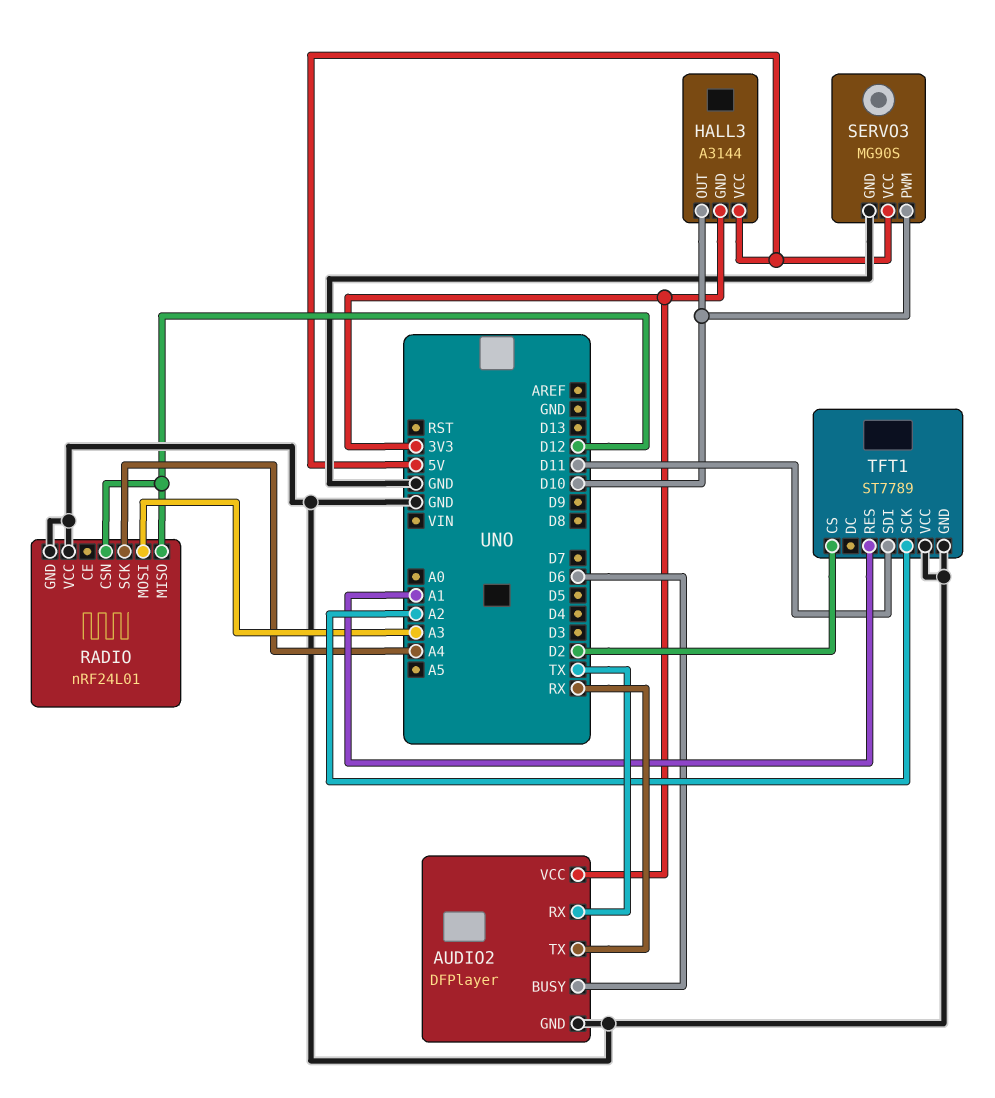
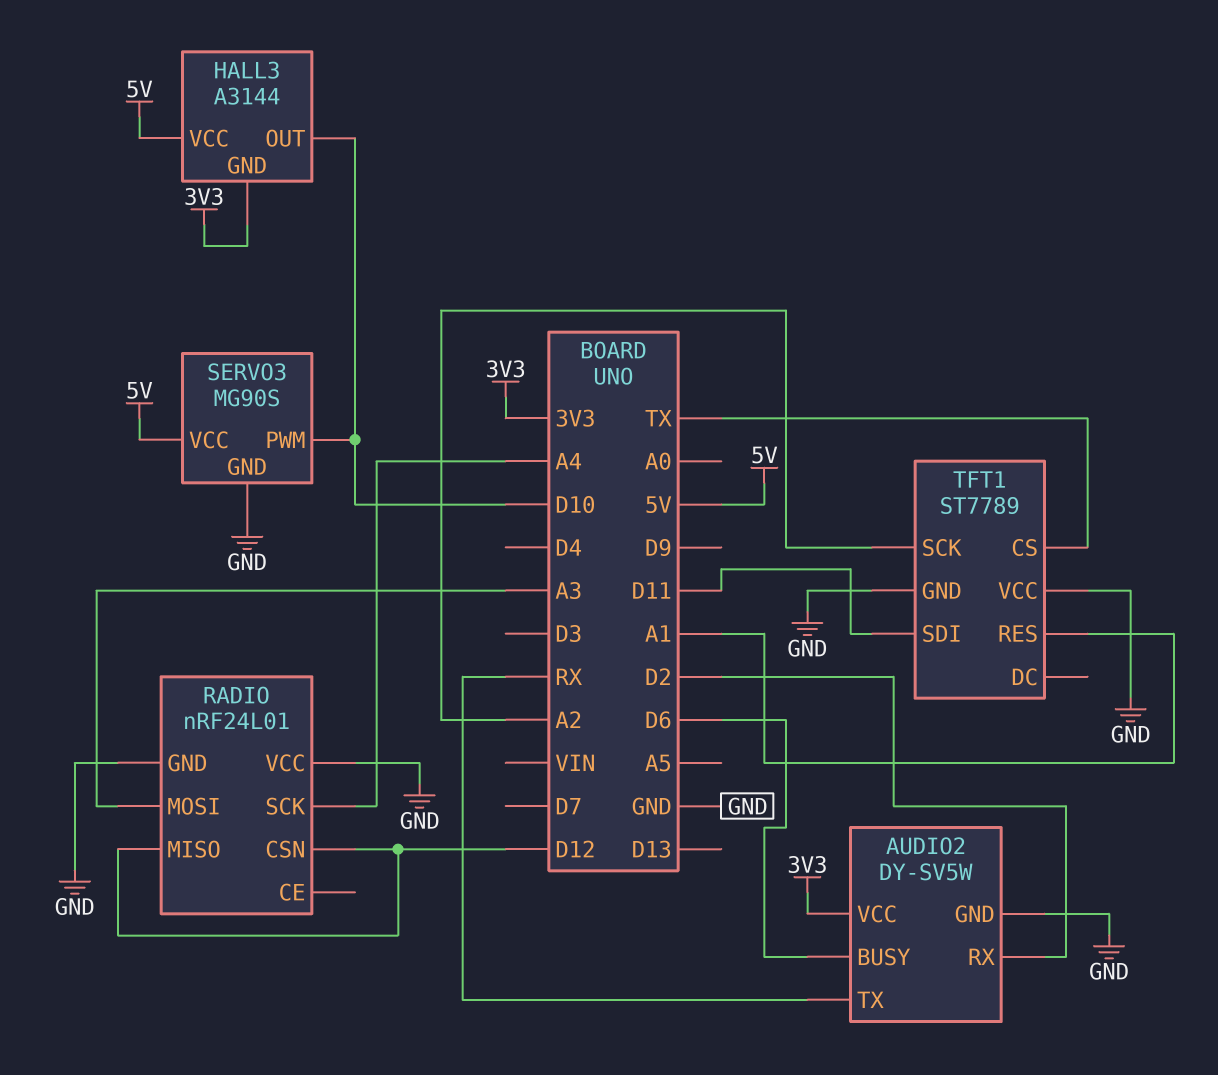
AUDIO2: DFPlayer -> DY-SV5W
AUDIO2 pin RX: TX -> D2
TFT1 pin CS: D2 -> TX

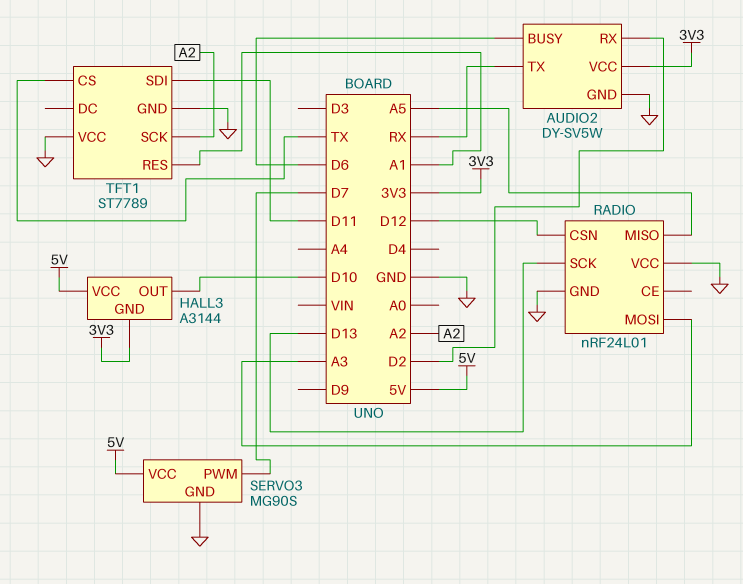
RADIO pin MISO: D12 -> A5
RADIO pin SCK: A4 -> D13
SERVO3 pin PWM: D10 -> D7

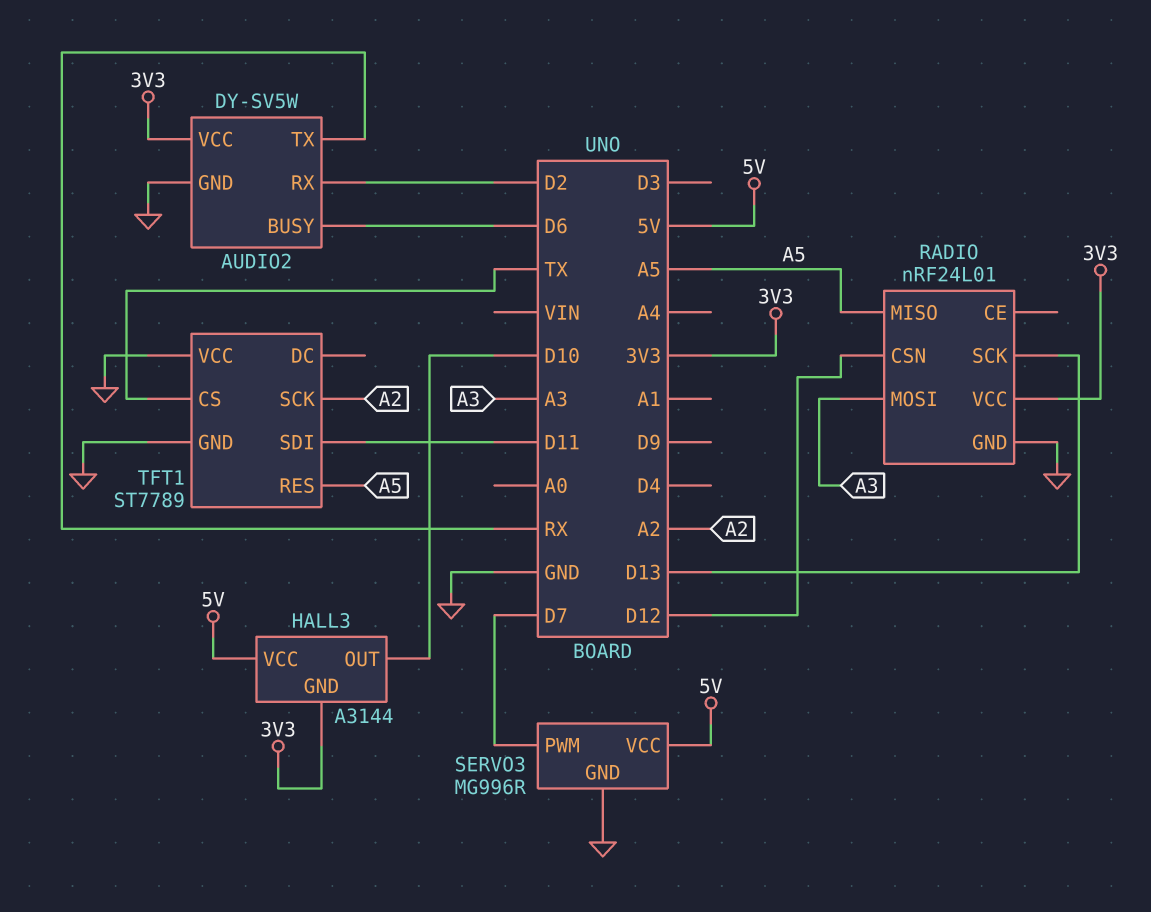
RADIO pin VCC: GND -> 3V3
SERVO3: MG90S -> MG996R
TFT1 pin RES: A1 -> A5

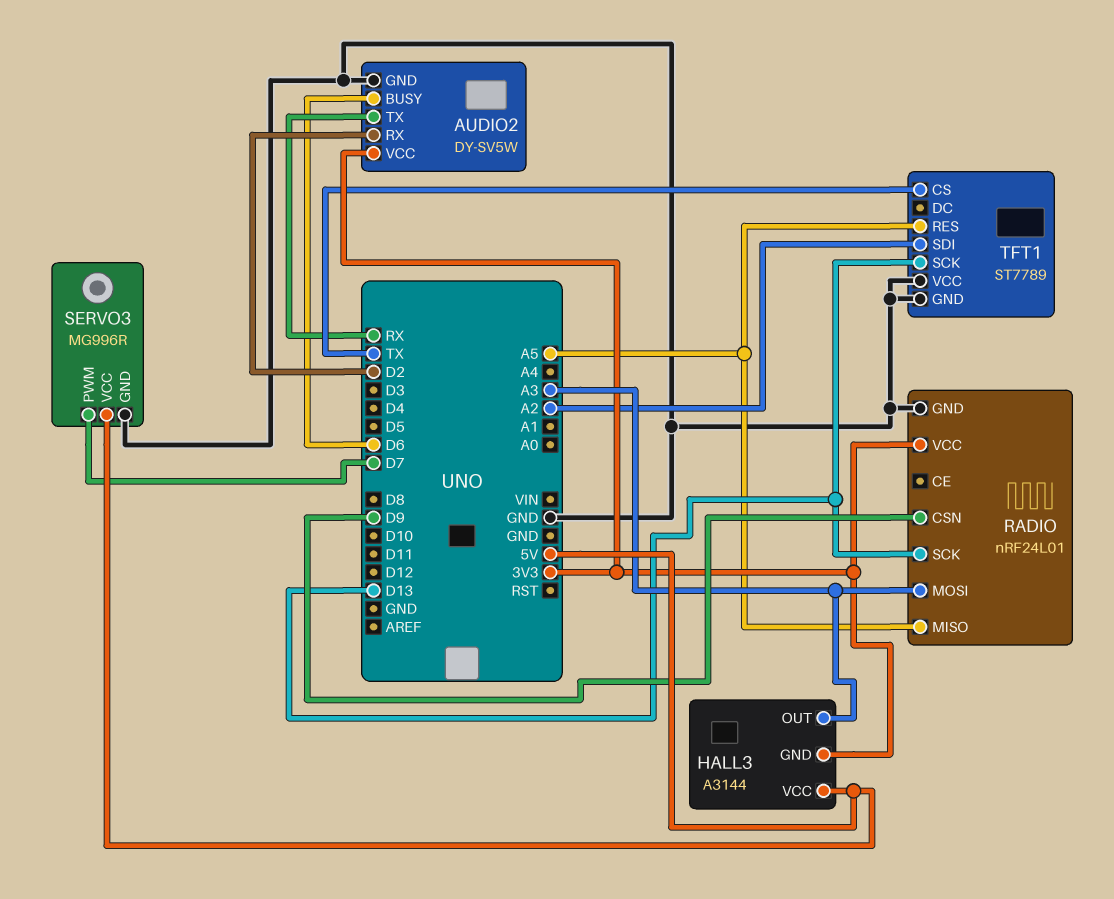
HALL3 pin OUT: D10 -> A3
RADIO pin CSN: D12 -> D9
TFT1 pin SCK: A2 -> D13
TFT1 pin SDI: D11 -> A2

